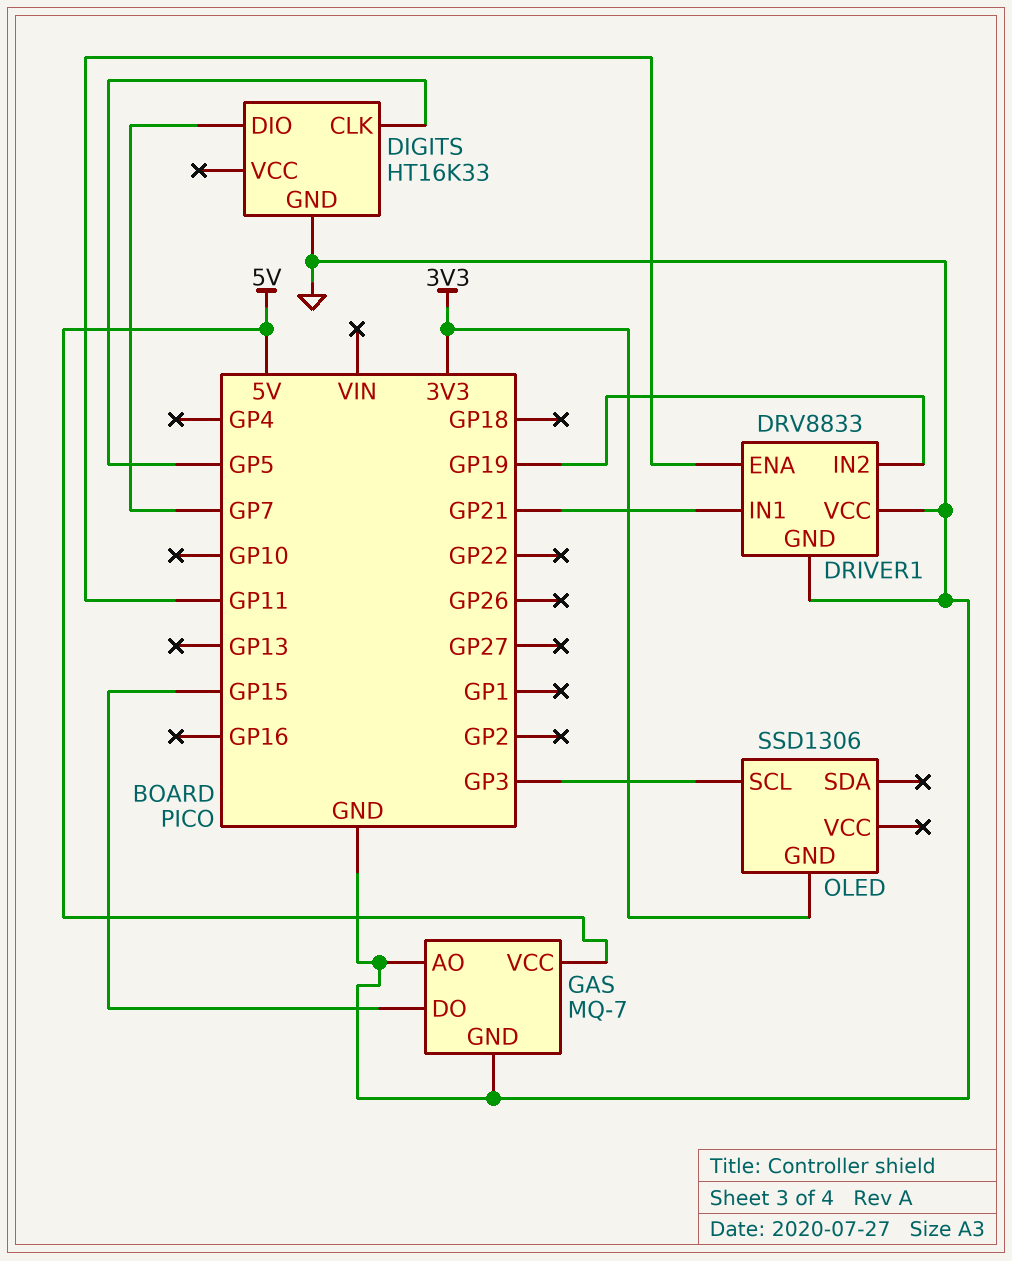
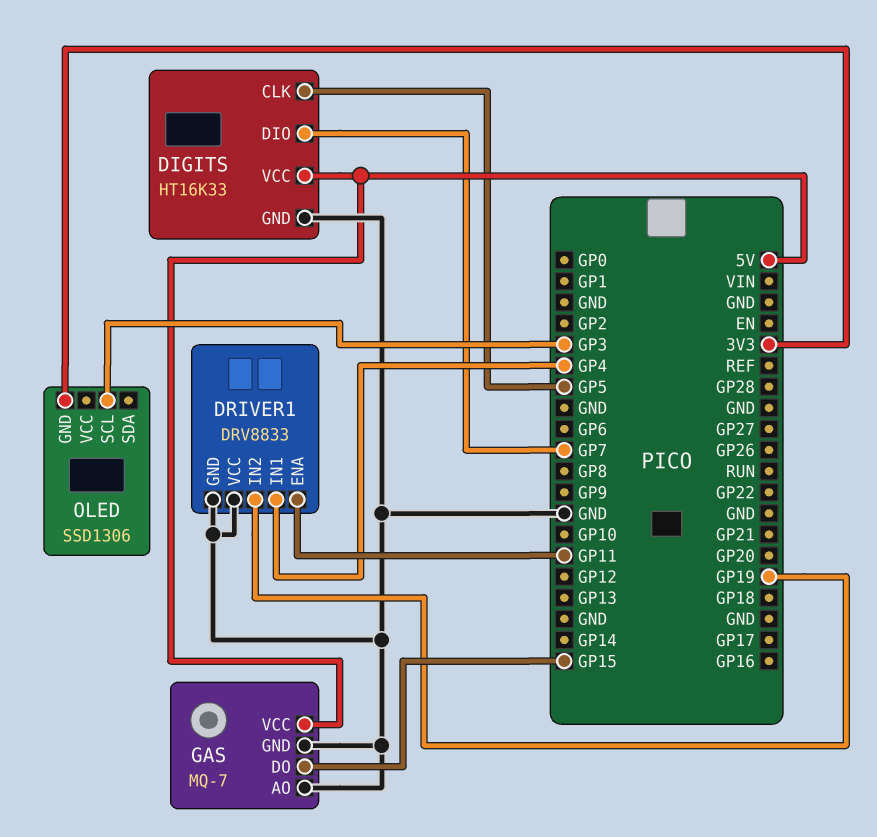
DIGITS pin VCC: none -> 5V
DRIVER1 pin IN1: GP21 -> GP4

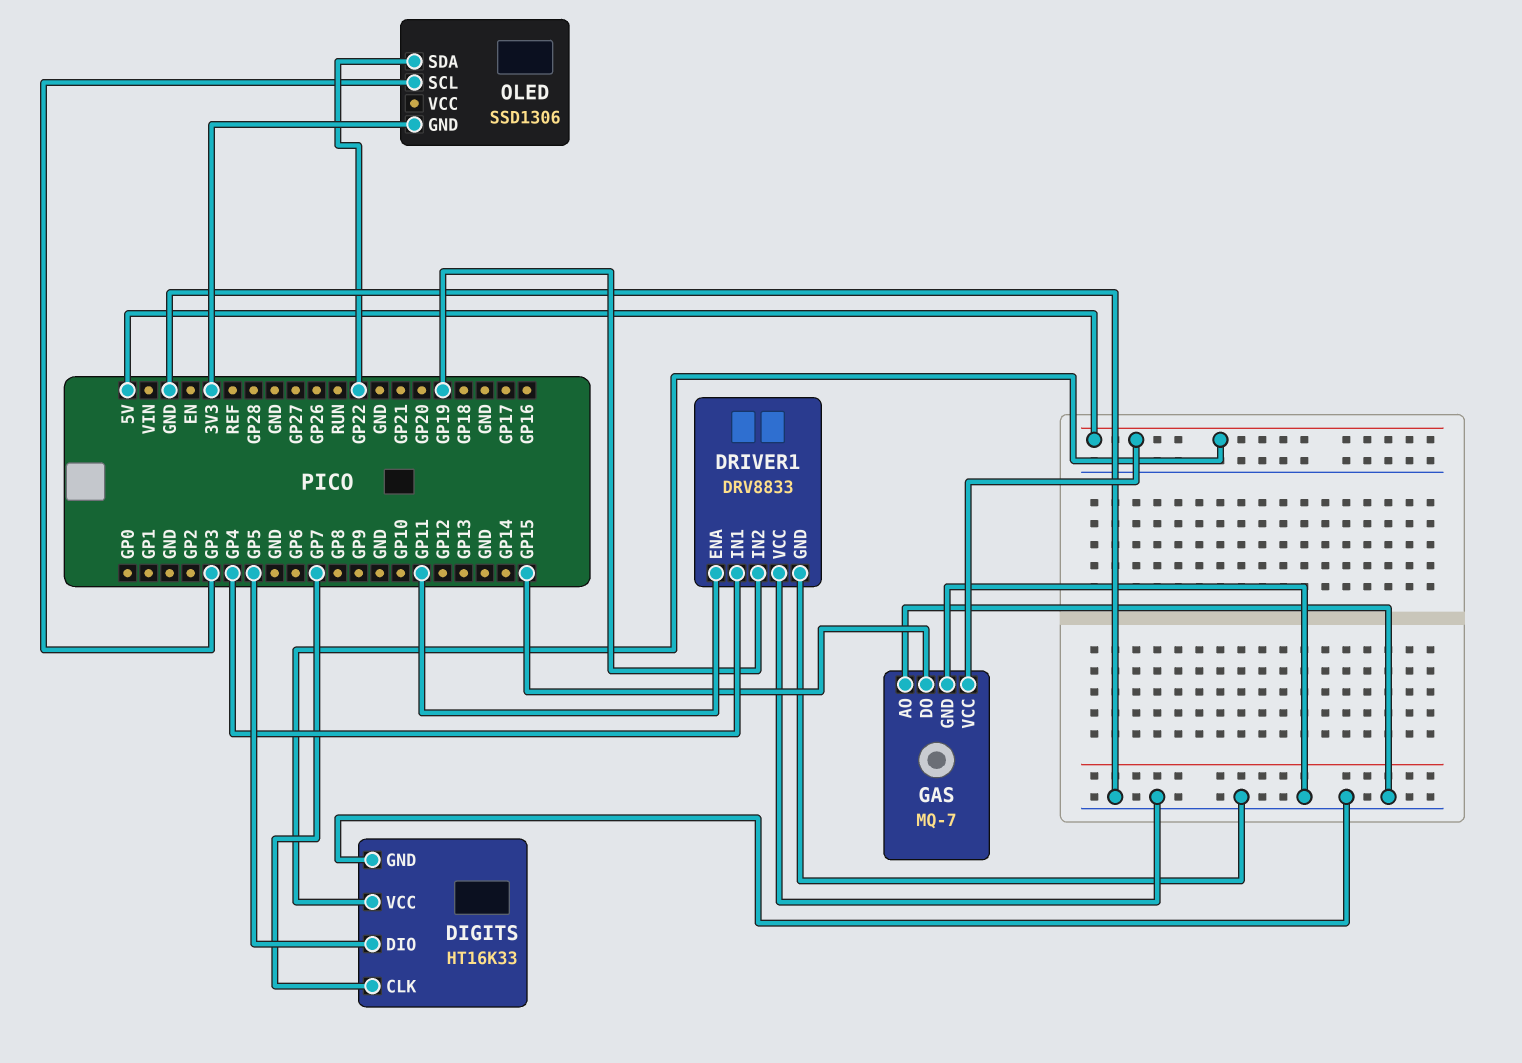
DIGITS pin CLK: GP5 -> GP7
DIGITS pin DIO: GP7 -> GP5
OLED pin SDA: none -> GP22

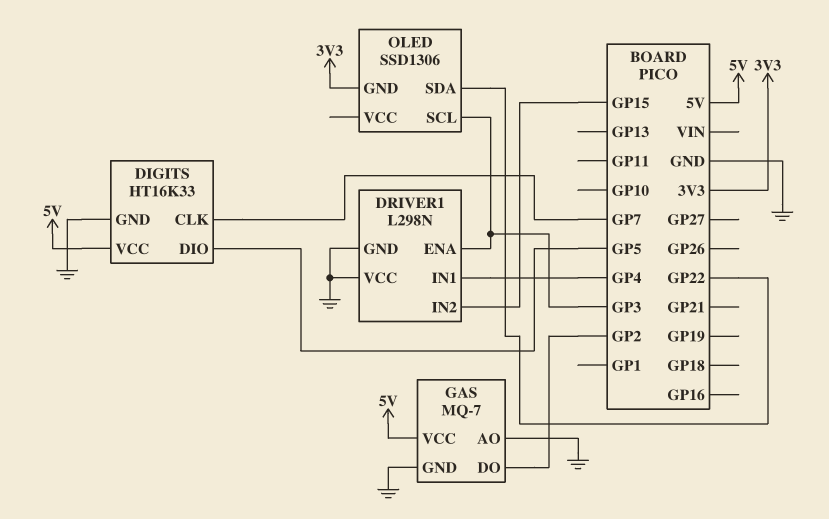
DRIVER1: DRV8833 -> L298N
DRIVER1 pin ENA: GP11 -> GP3
DRIVER1 pin IN2: GP19 -> GP15
GAS pin DO: GP15 -> GP2

